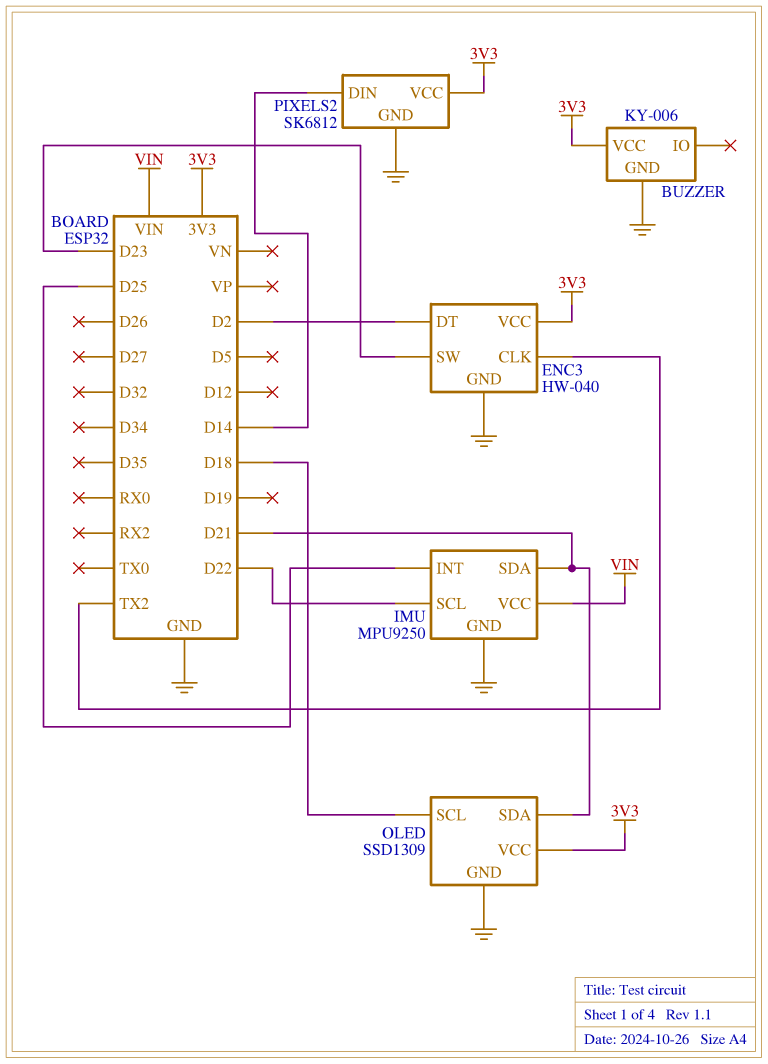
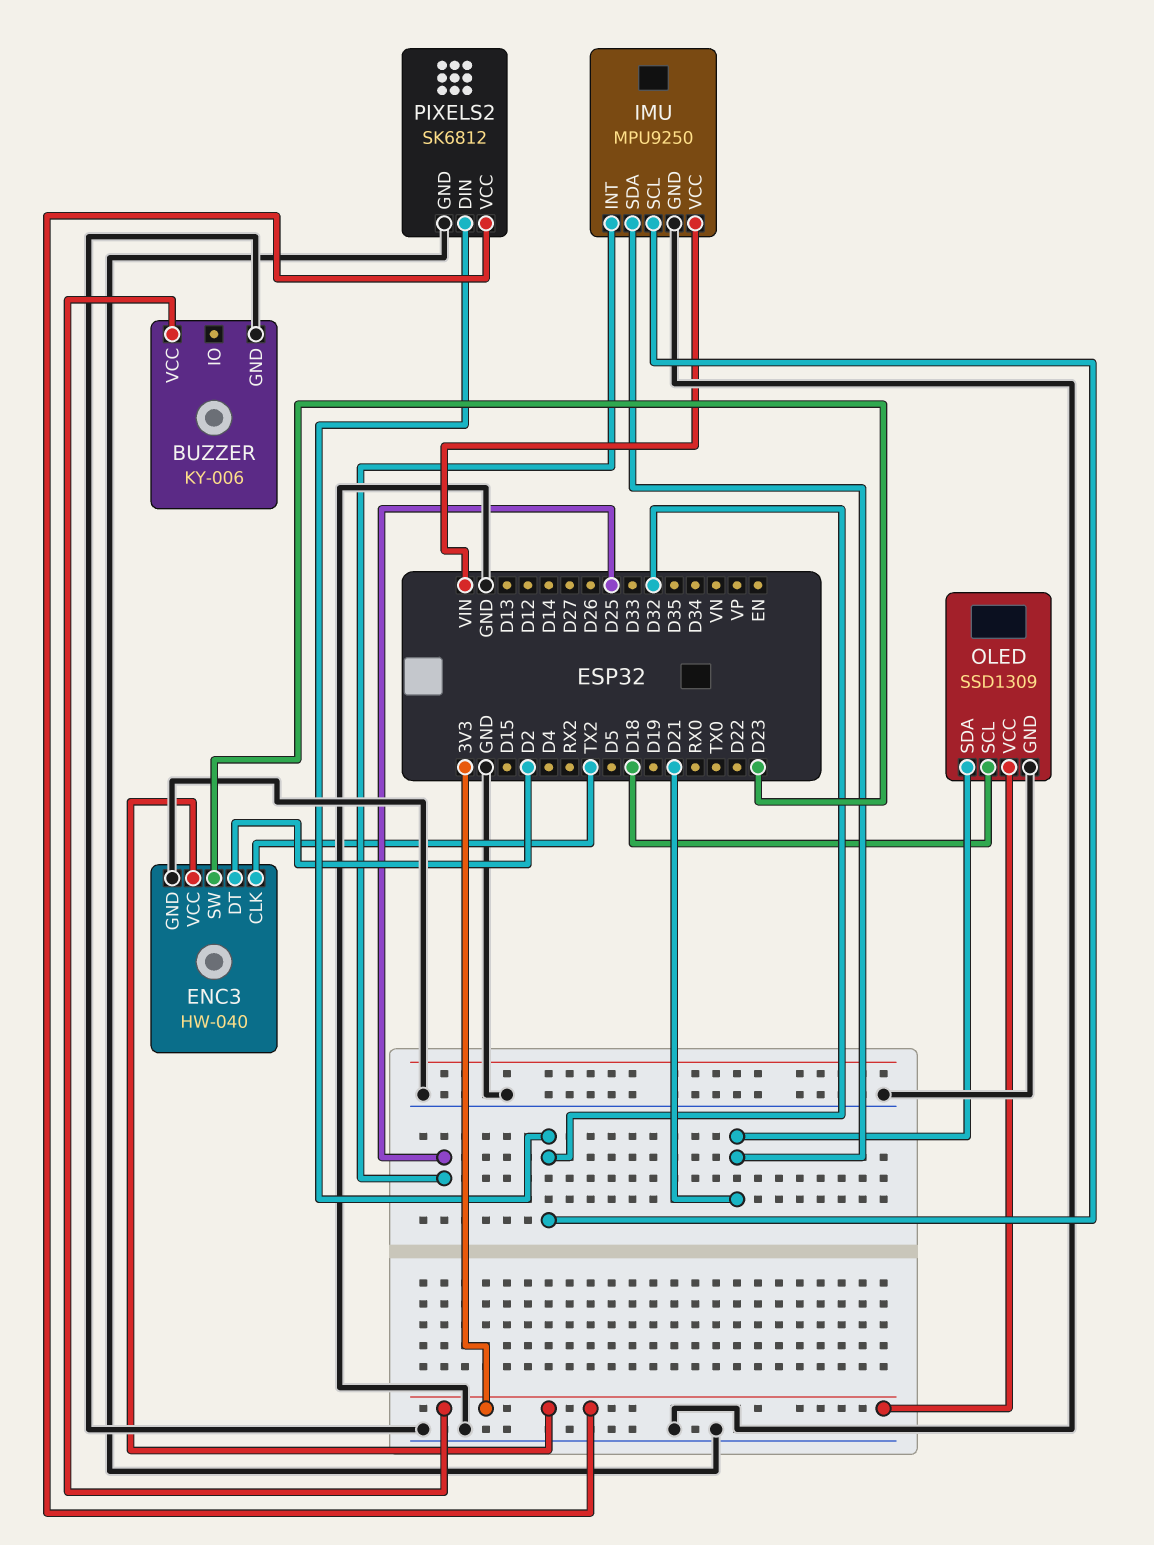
IMU pin SCL: D22 -> D32
PIXELS2 pin DIN: D14 -> D32

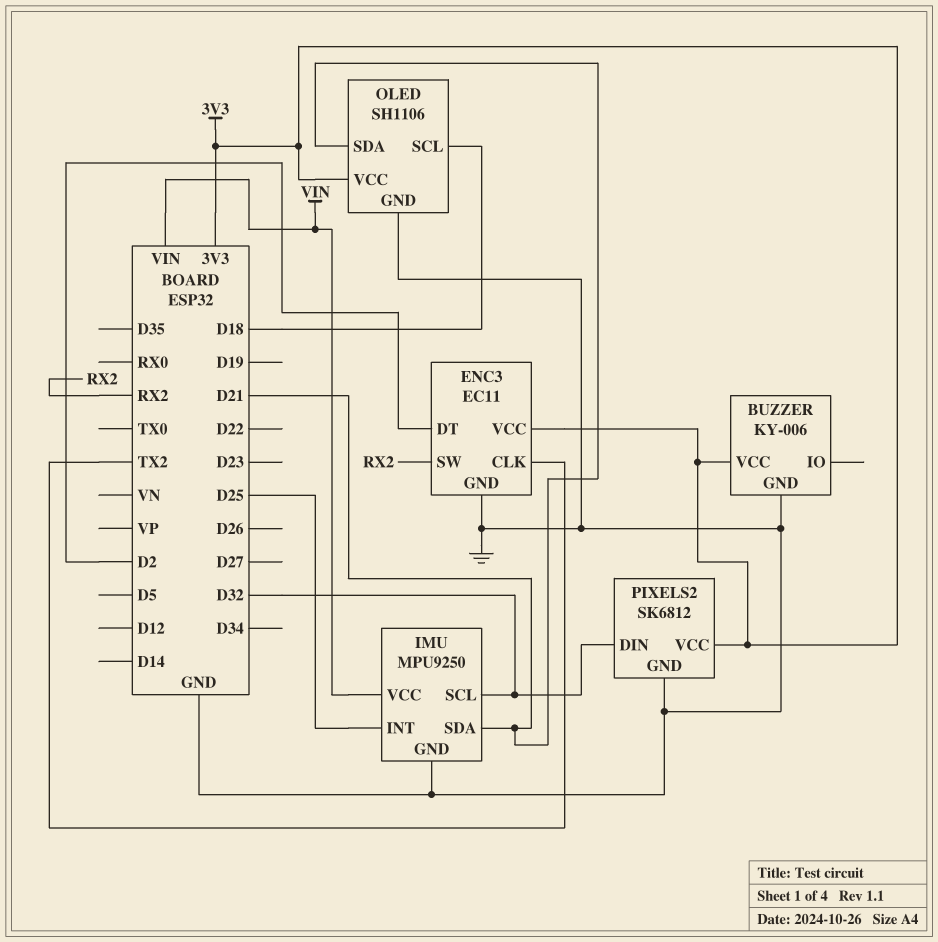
ENC3: HW-040 -> EC11
ENC3 pin SW: D23 -> RX2
OLED: SSD1309 -> SH1106

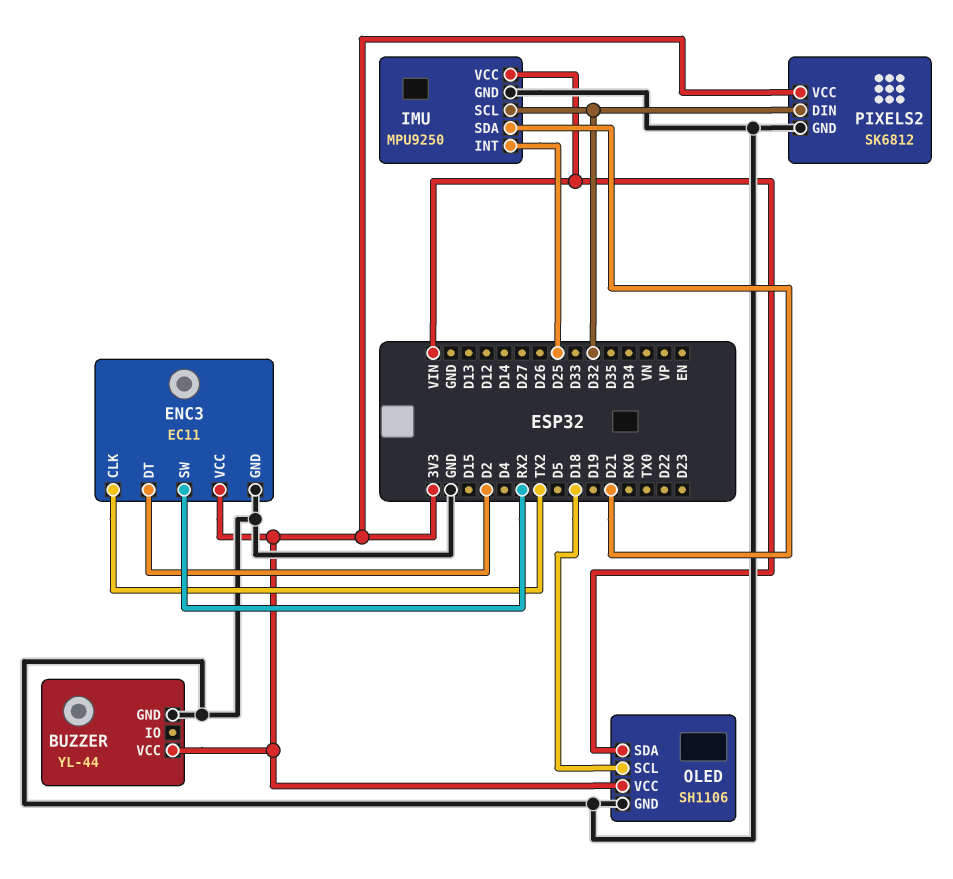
BUZZER: KY-006 -> YL-44
OLED pin SDA: D21 -> VIN

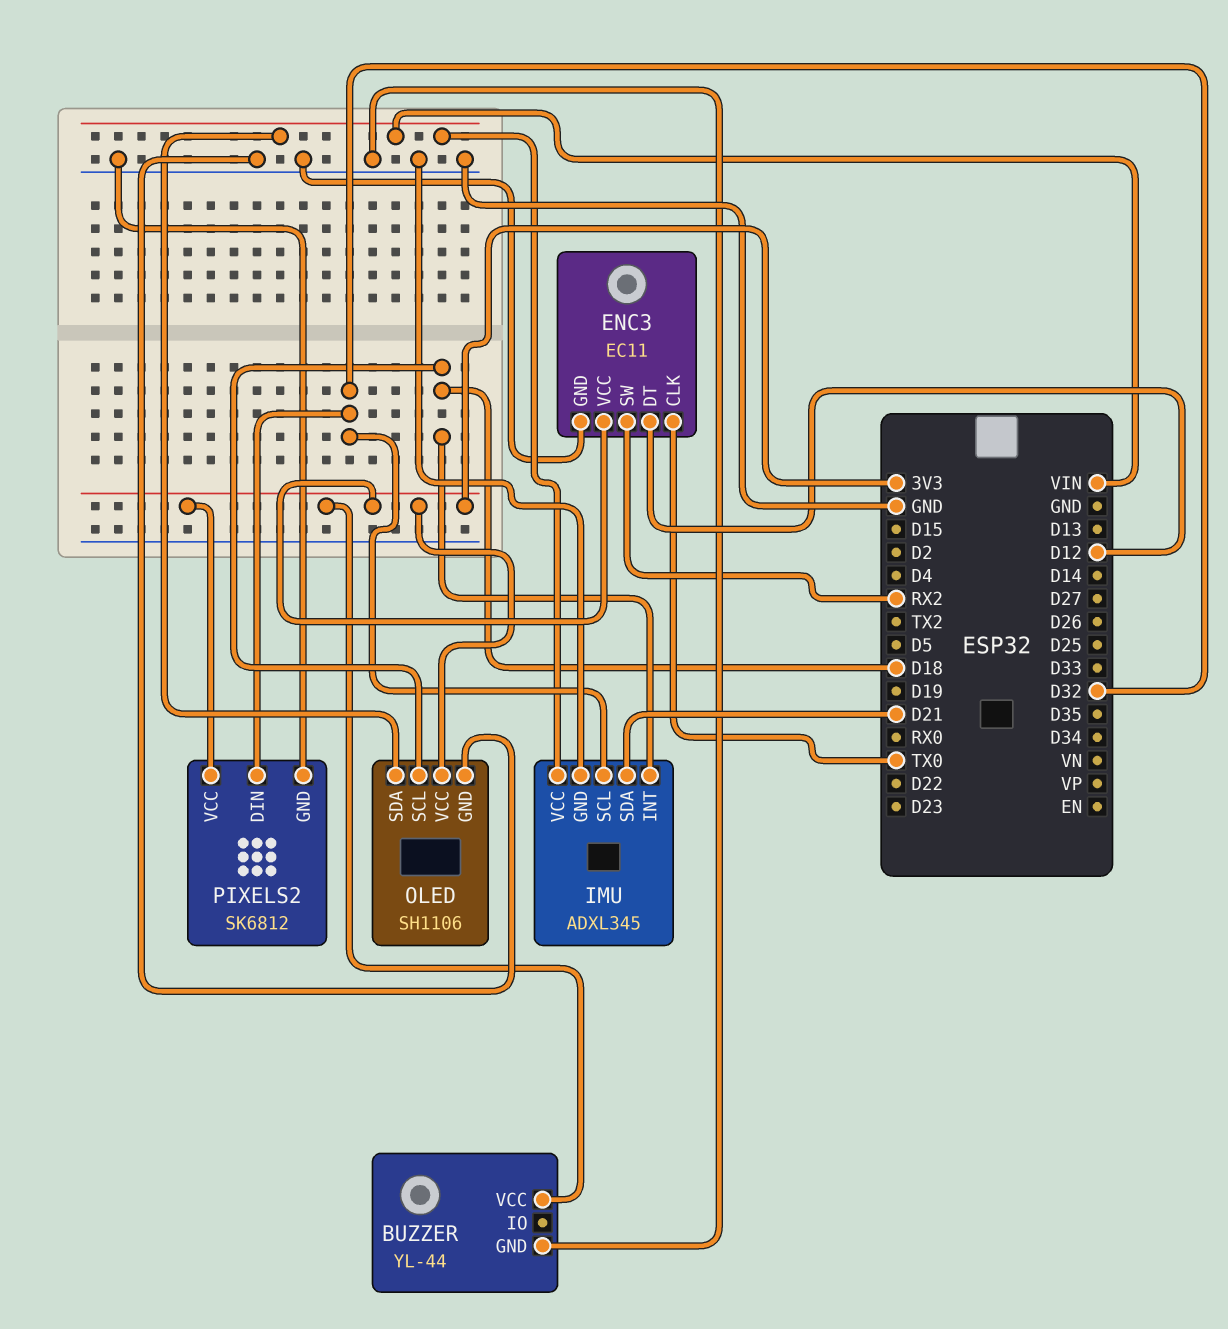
ENC3 pin CLK: TX2 -> TX0
ENC3 pin DT: D2 -> D12
IMU: MPU9250 -> ADXL345
IMU pin INT: D25 -> D18

